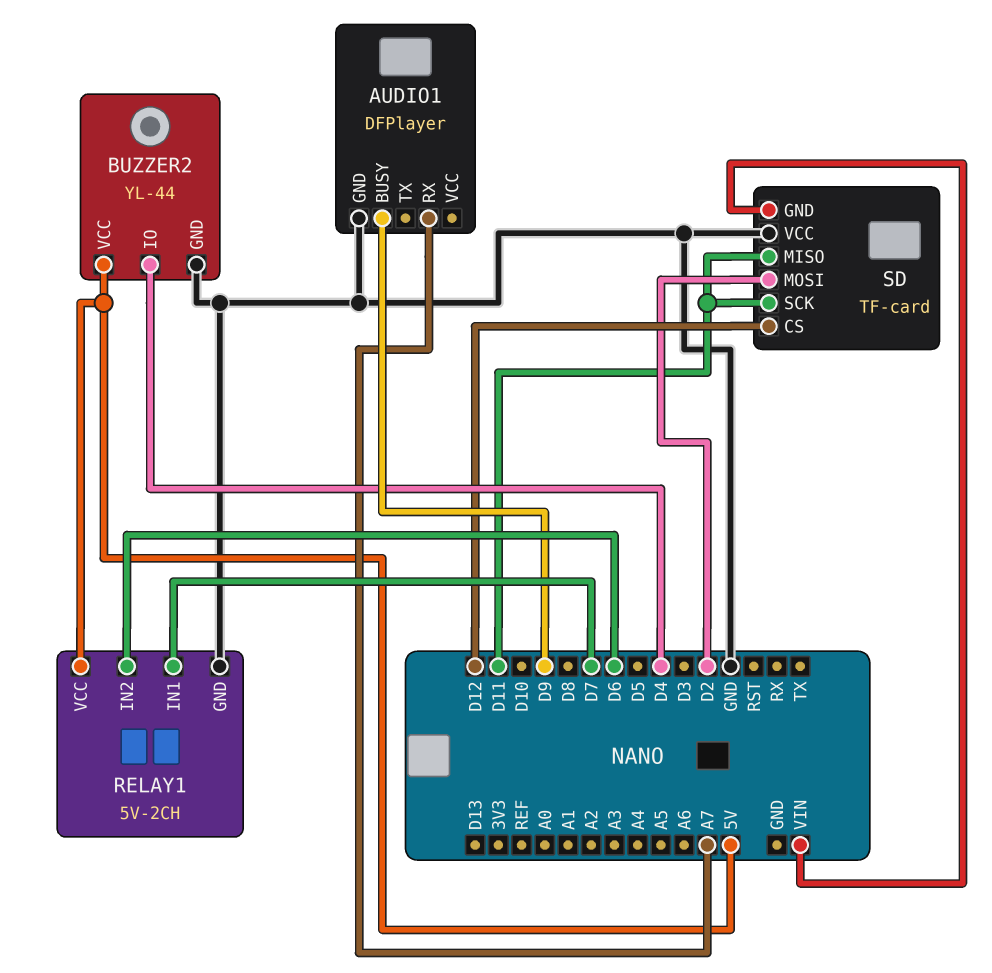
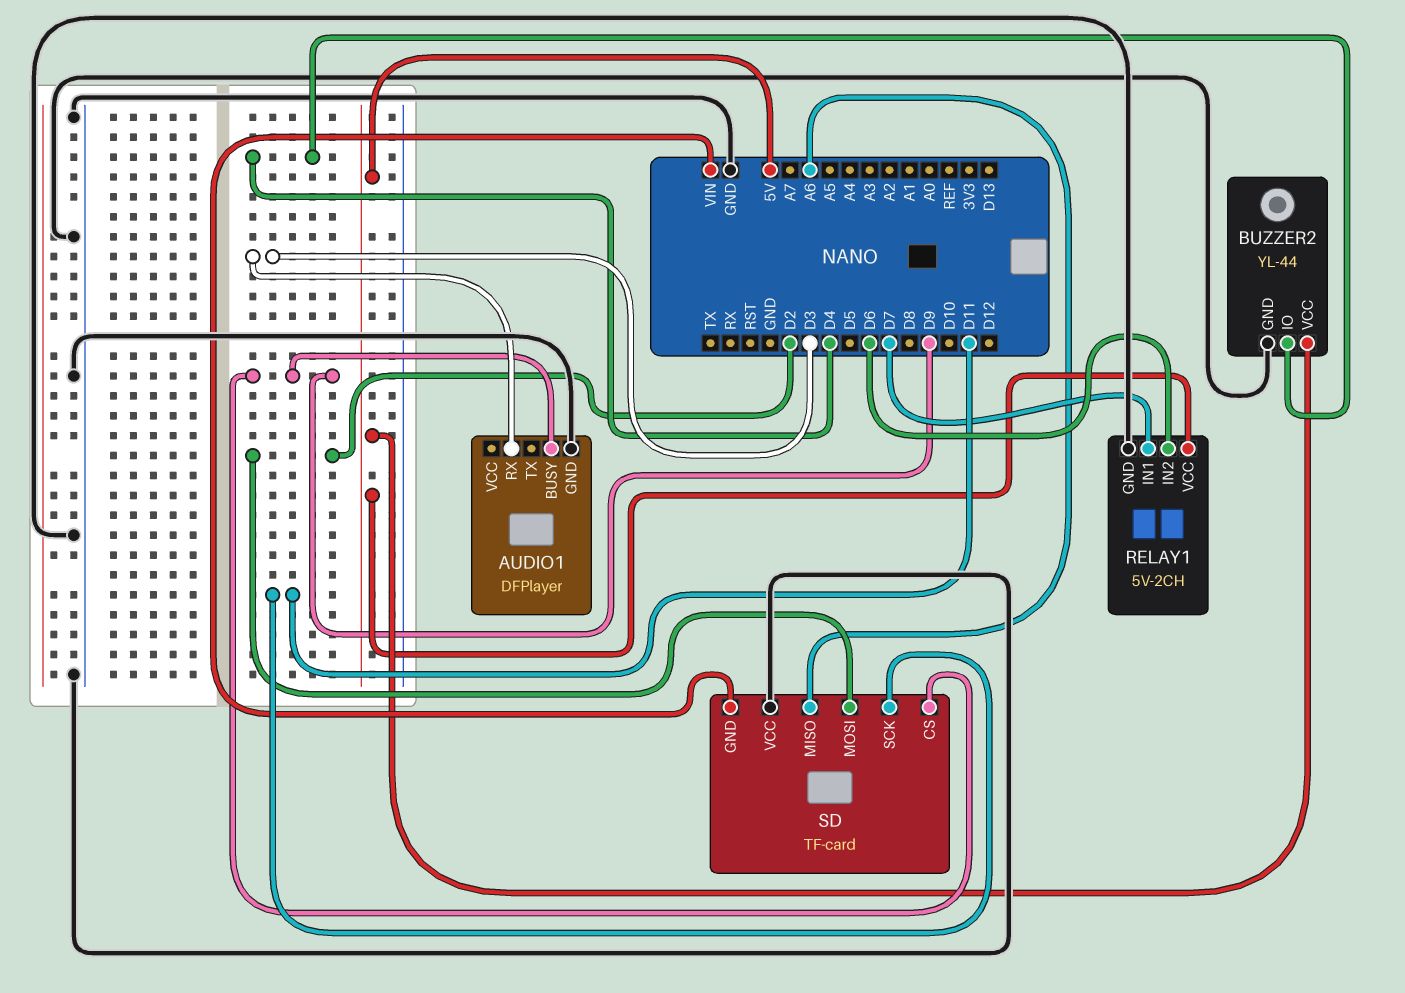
AUDIO1 pin RX: A7 -> D3
SD pin CS: D12 -> D9
SD pin MISO: D11 -> A6

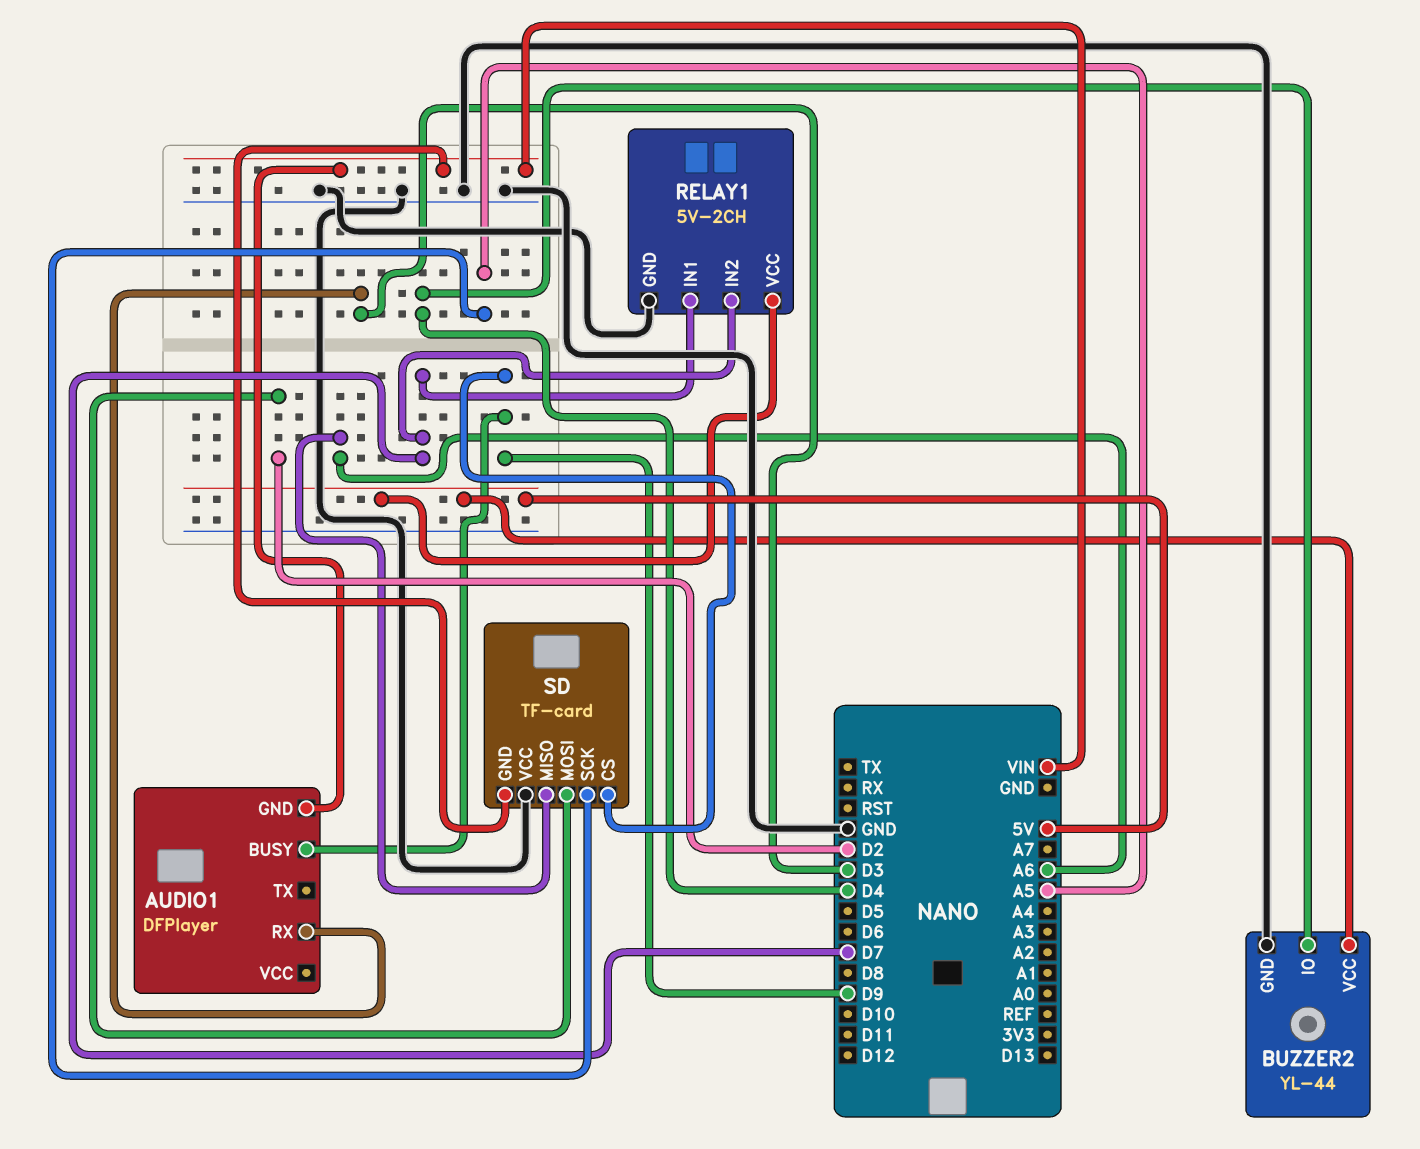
AUDIO1 pin GND: GND -> VIN
RELAY1 pin IN2: D6 -> D7
SD pin SCK: D11 -> A5

